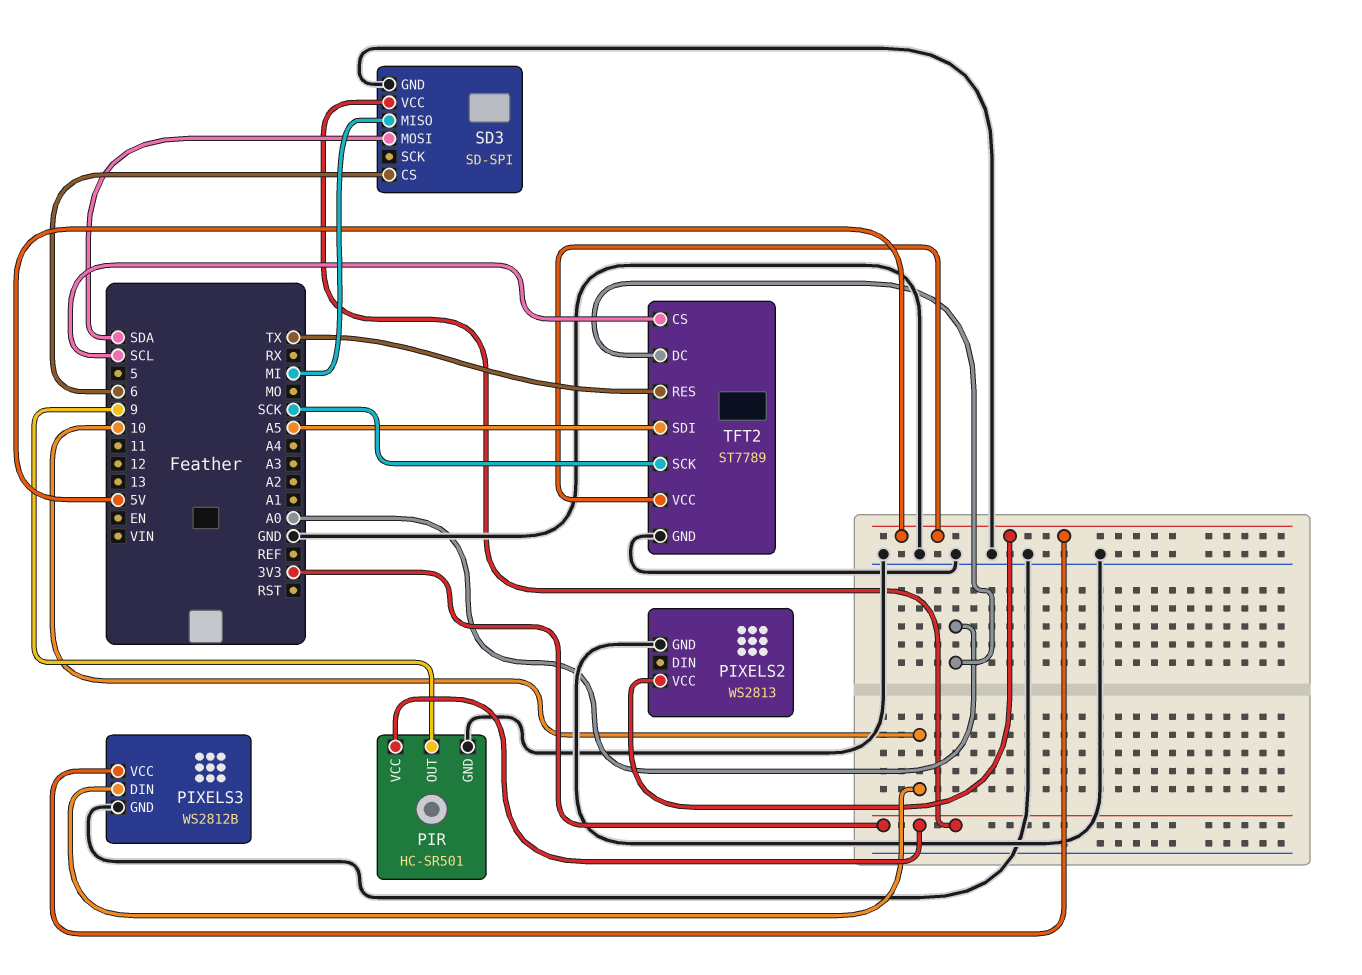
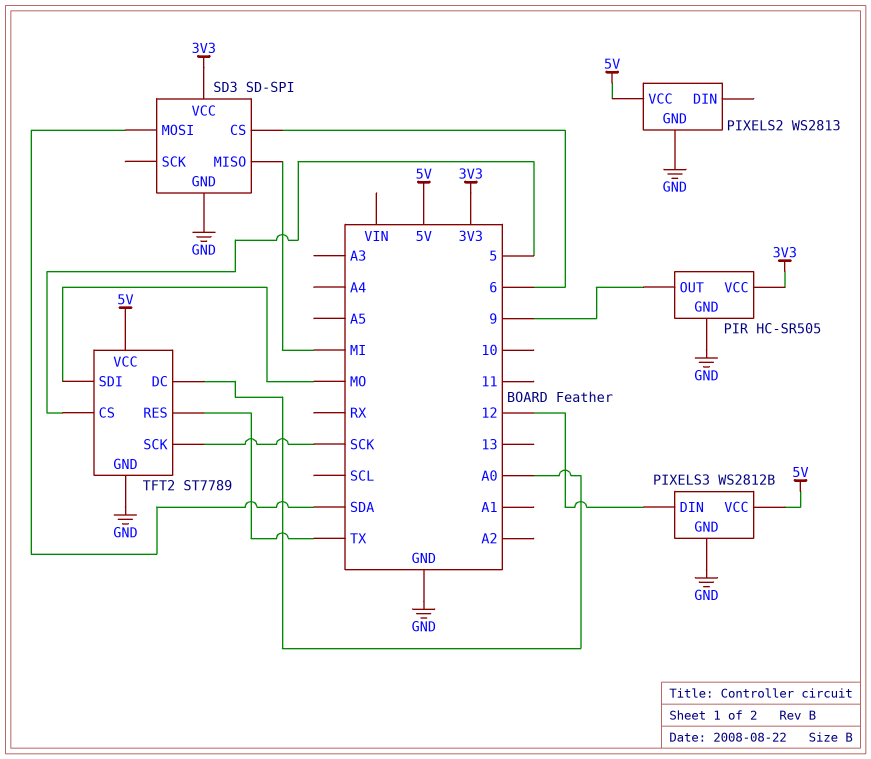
PIR: HC-SR501 -> HC-SR505
PIXELS3 pin DIN: 10 -> 12
TFT2 pin CS: SCL -> 5
TFT2 pin SDI: A5 -> MO

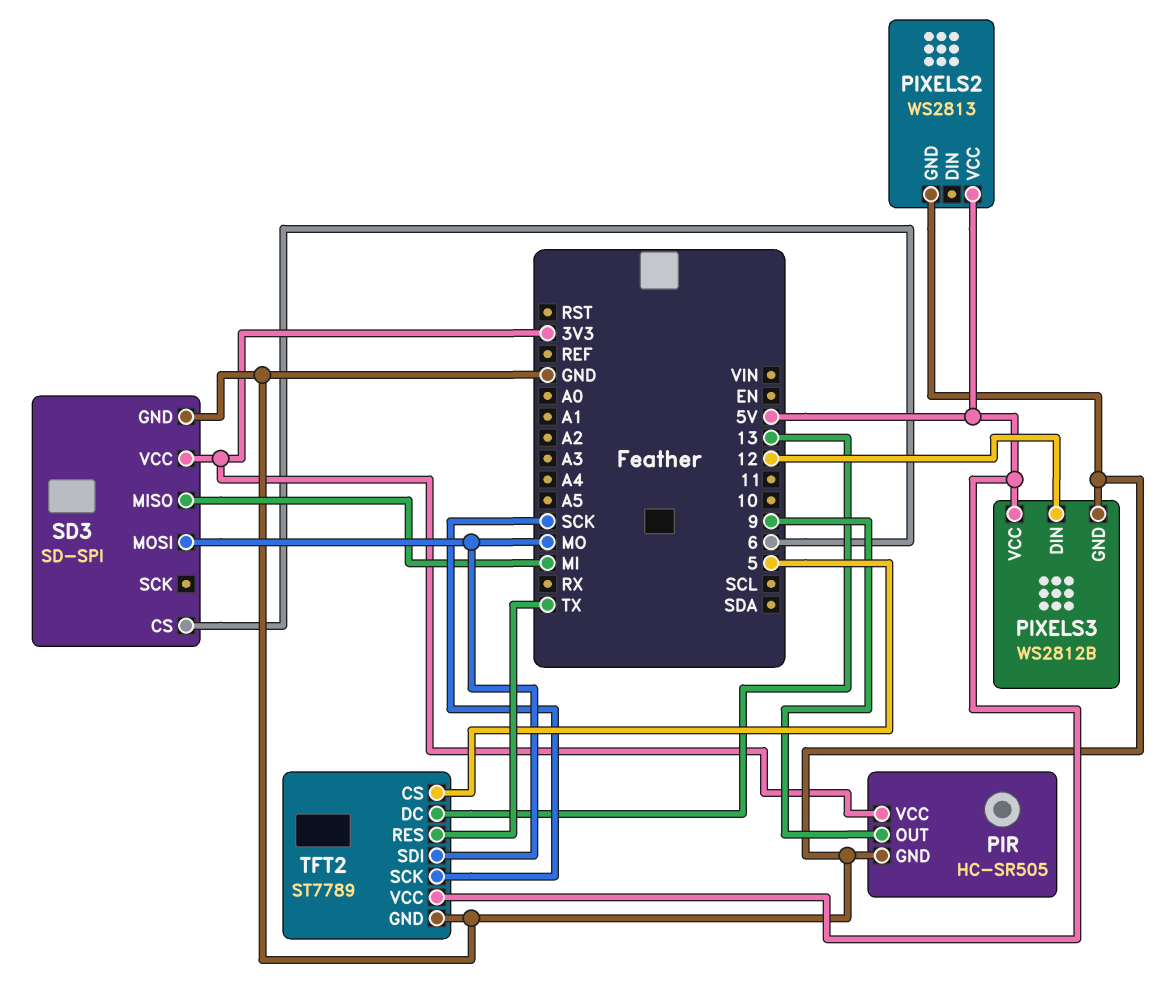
SD3 pin MOSI: SDA -> MO
TFT2 pin DC: A0 -> 13

